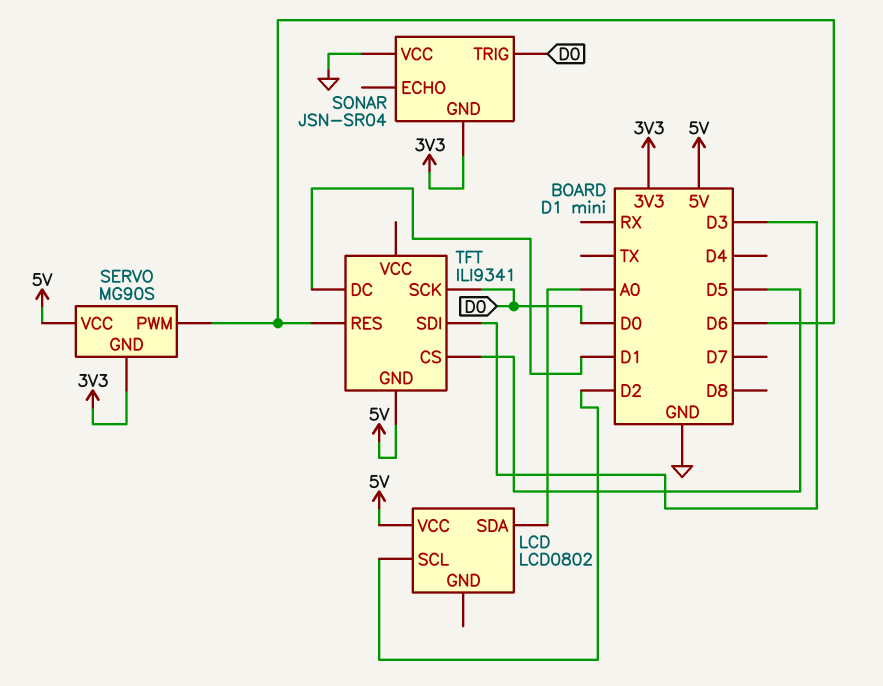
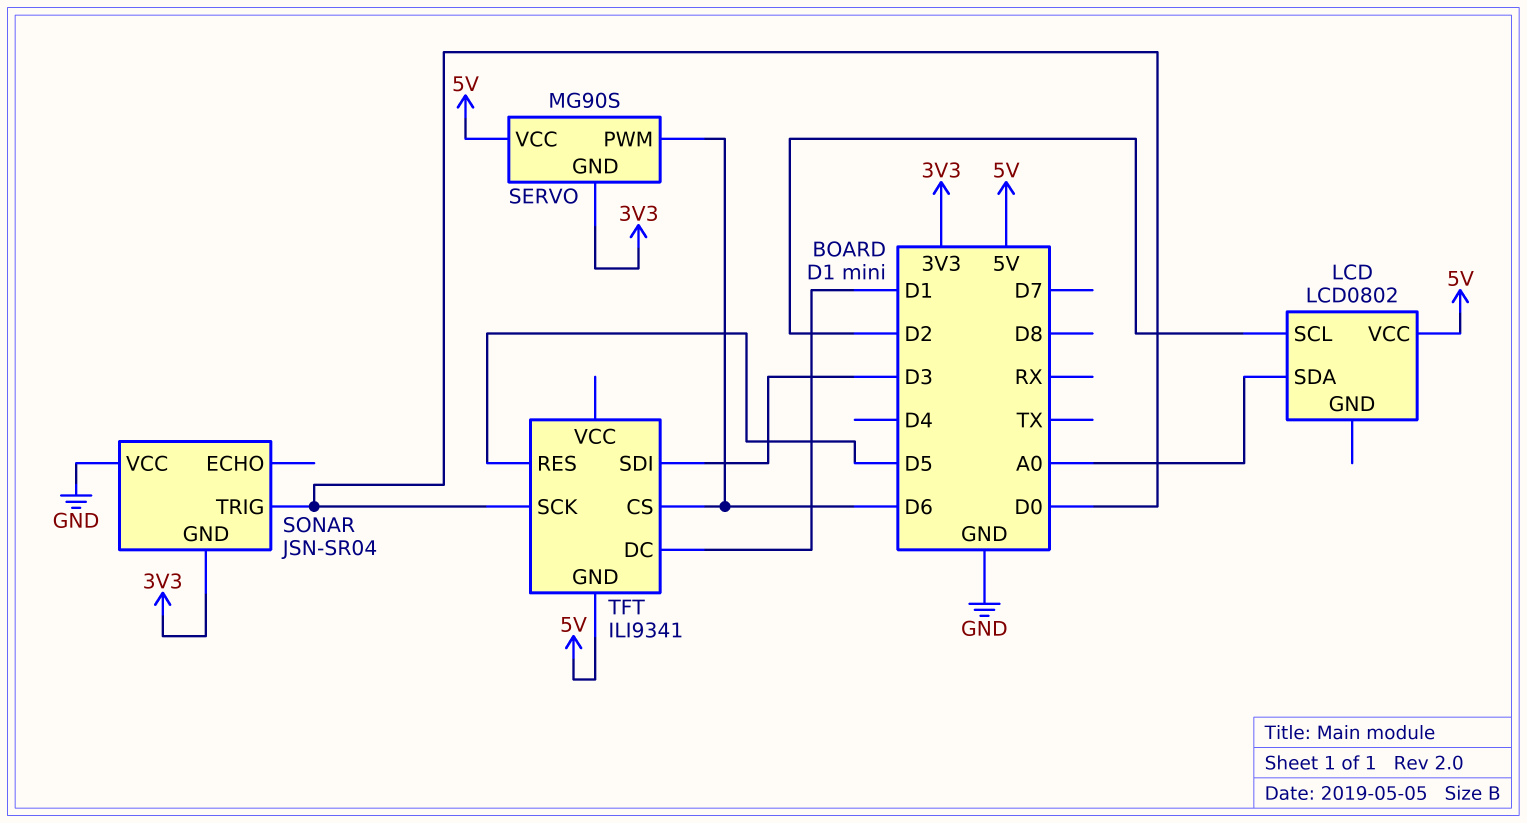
TFT pin CS: D5 -> D6
TFT pin RES: D6 -> D5

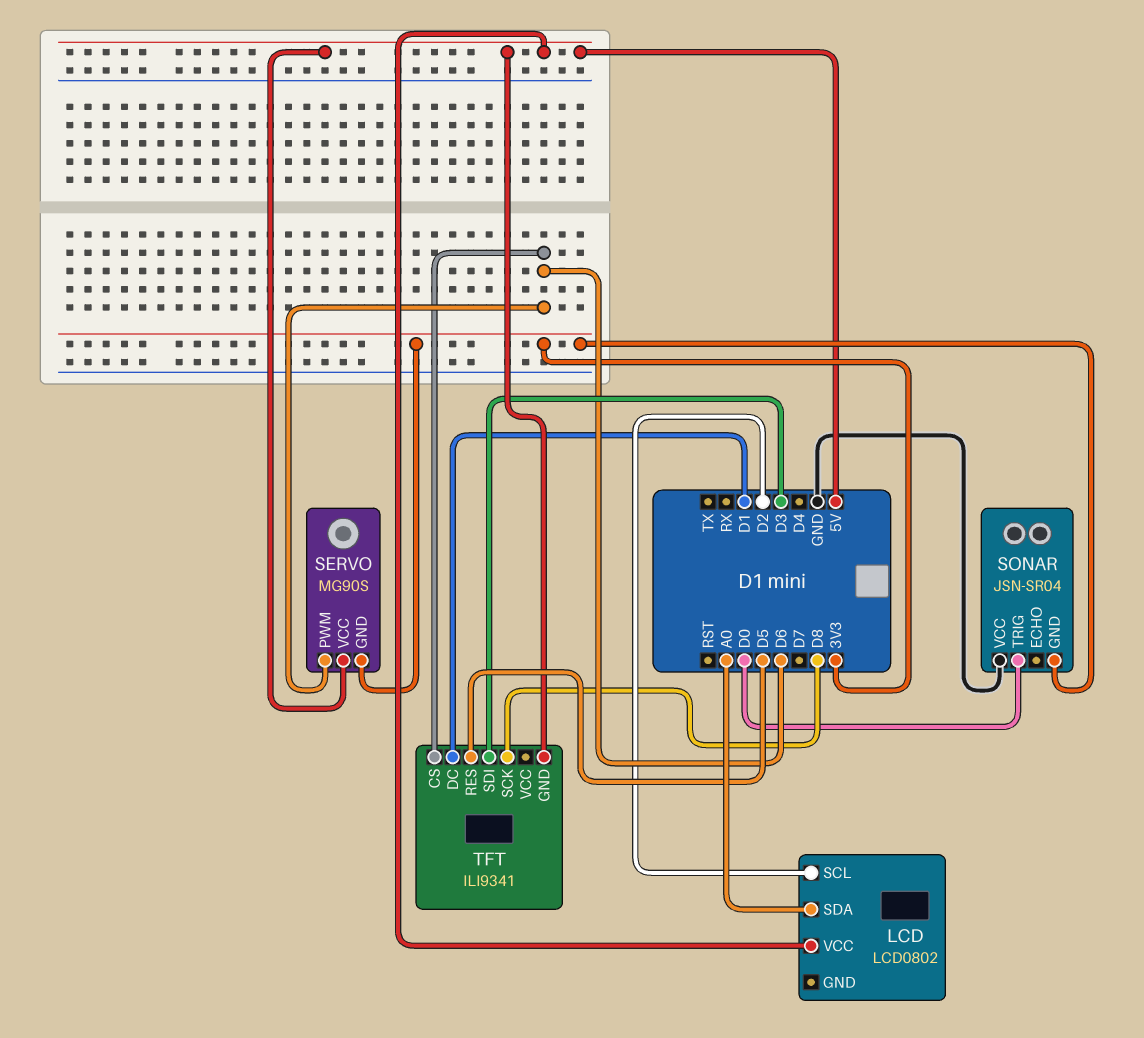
TFT pin SCK: D0 -> D8

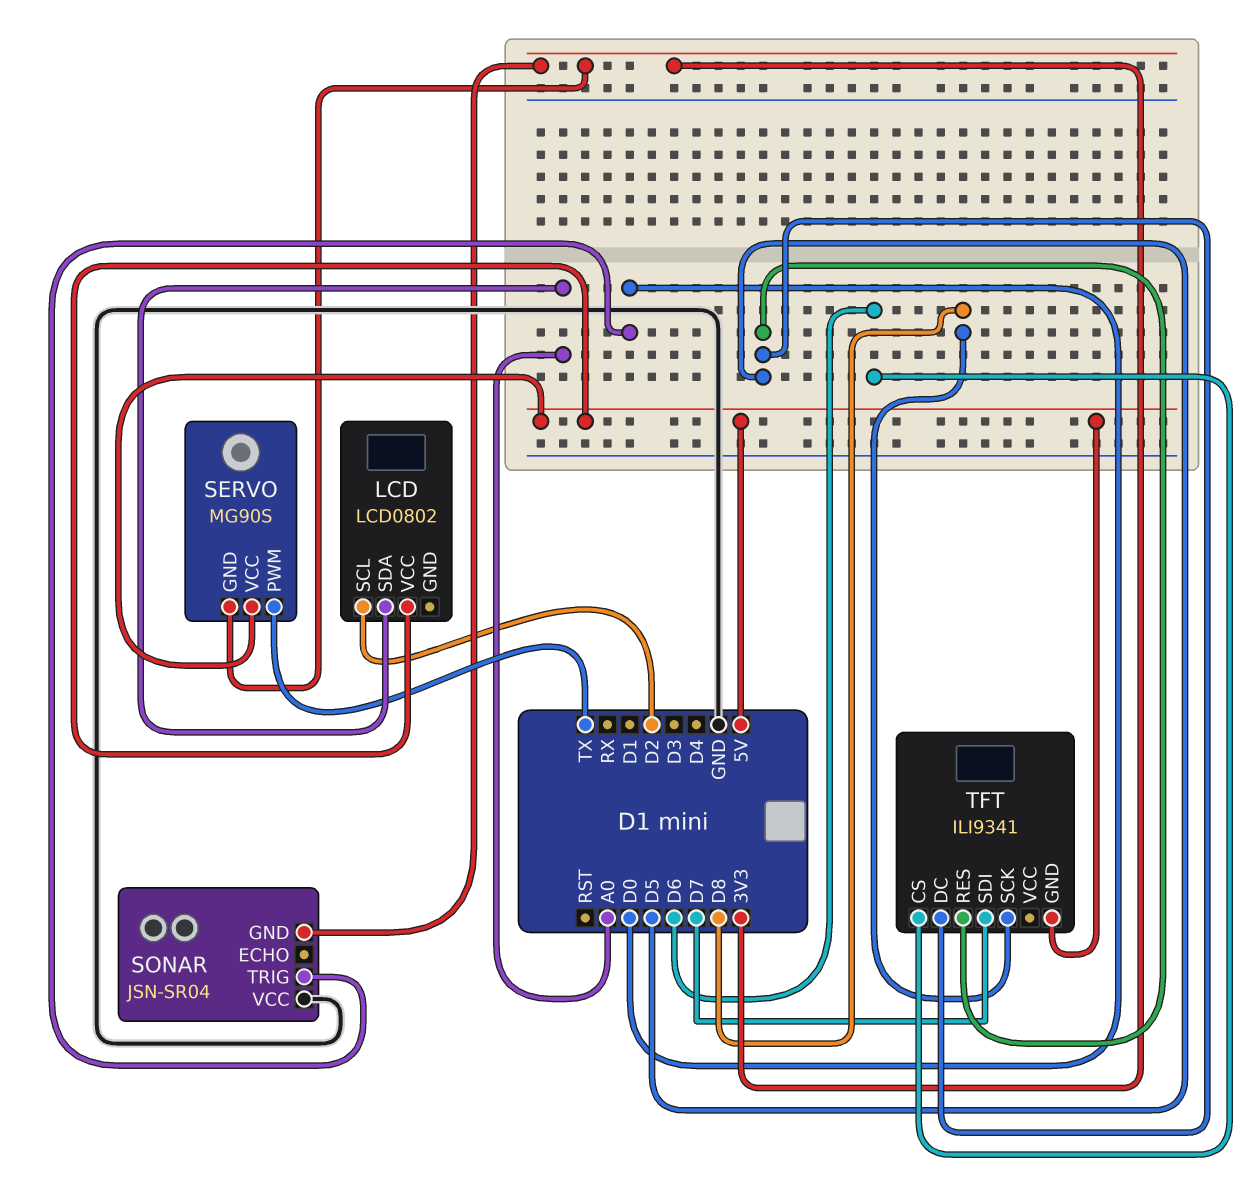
SERVO pin PWM: D6 -> TX
TFT pin DC: D1 -> D5
TFT pin SDI: D3 -> D7

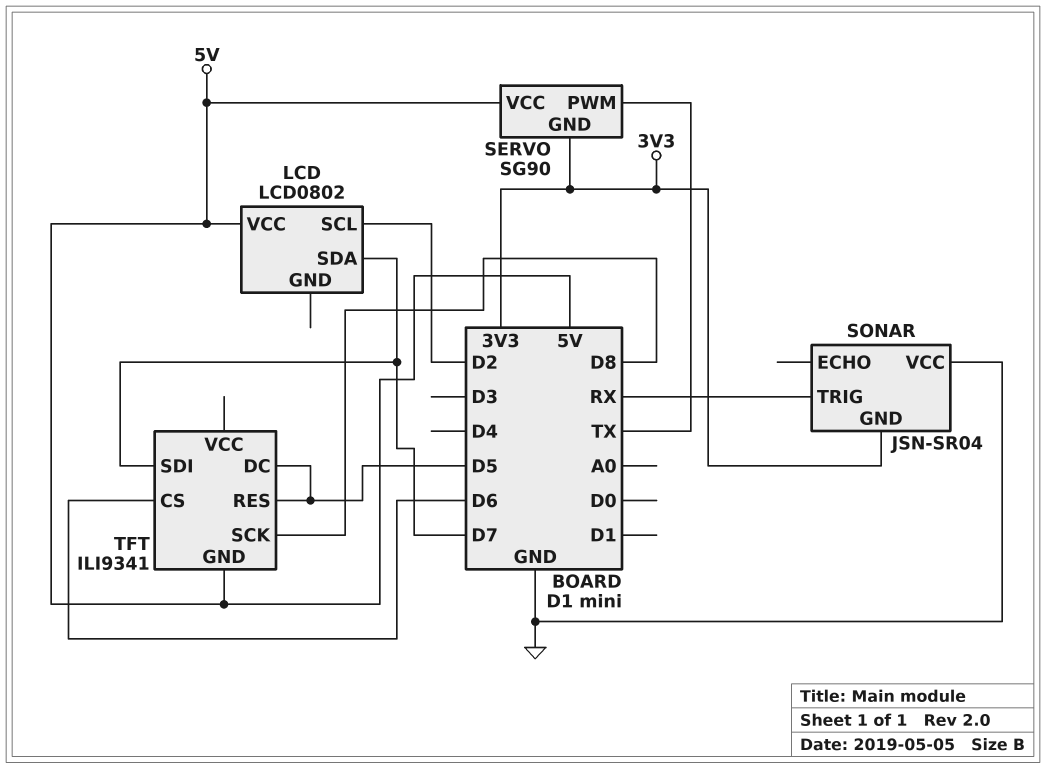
LCD pin SDA: A0 -> D7
SERVO: MG90S -> SG90
SONAR pin TRIG: D0 -> RX

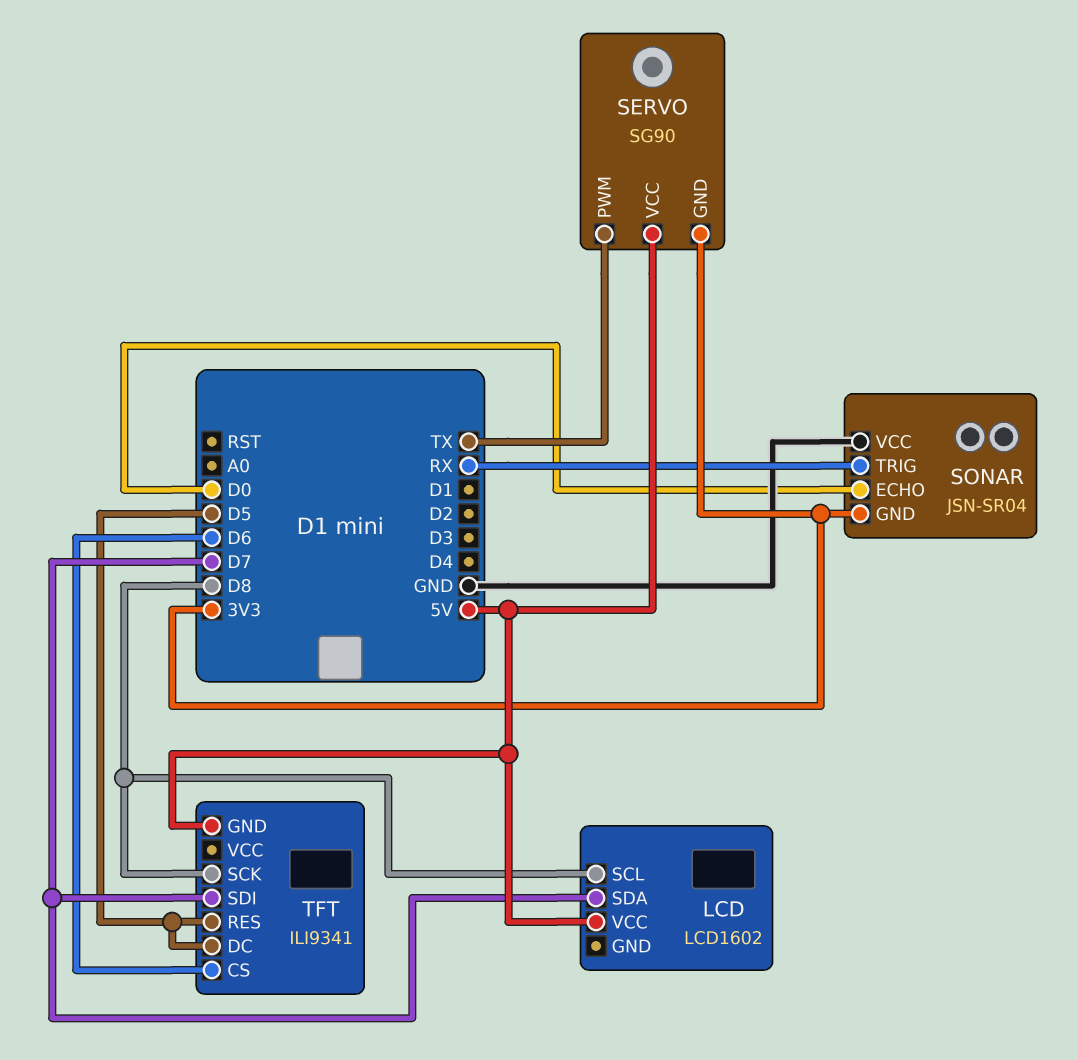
LCD: LCD0802 -> LCD1602
LCD pin SCL: D2 -> D8
SONAR pin ECHO: none -> D0

